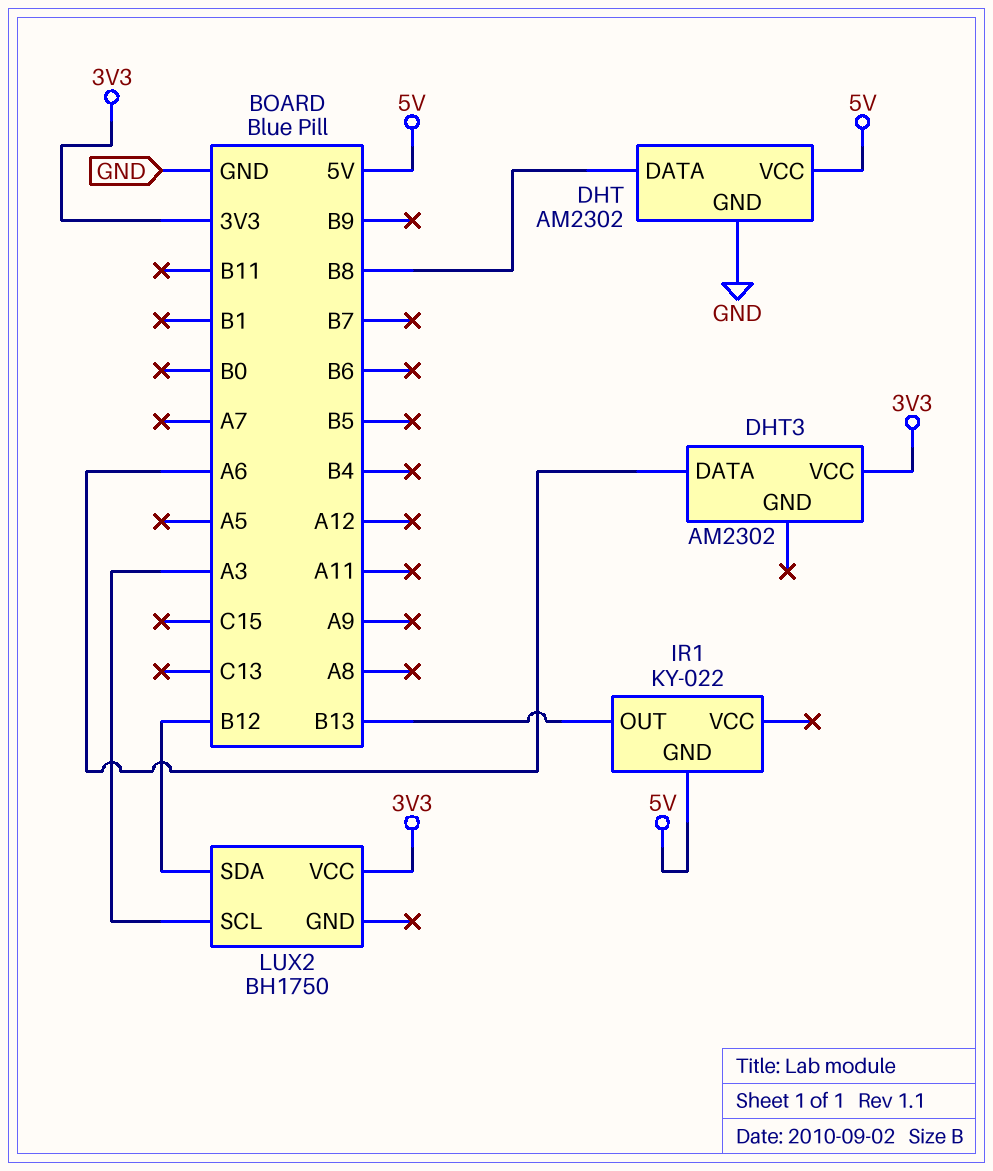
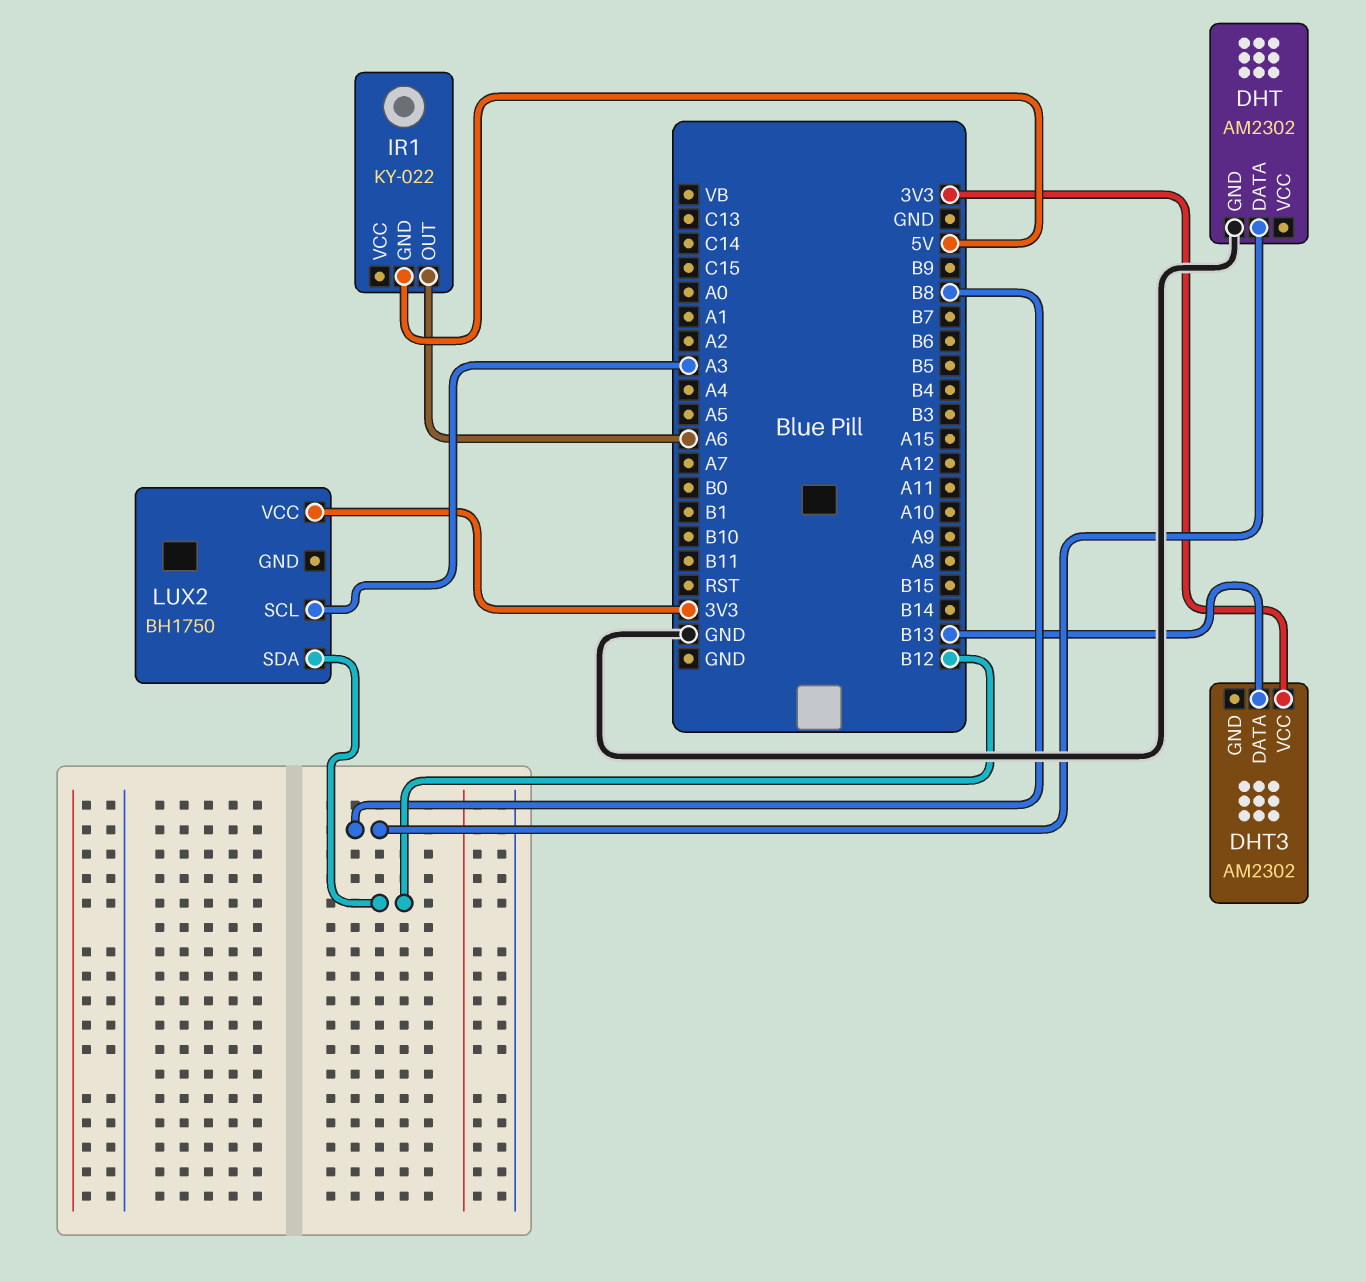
DHT pin VCC: 5V -> none
DHT3 pin DATA: A6 -> B13
IR1 pin OUT: B13 -> A6

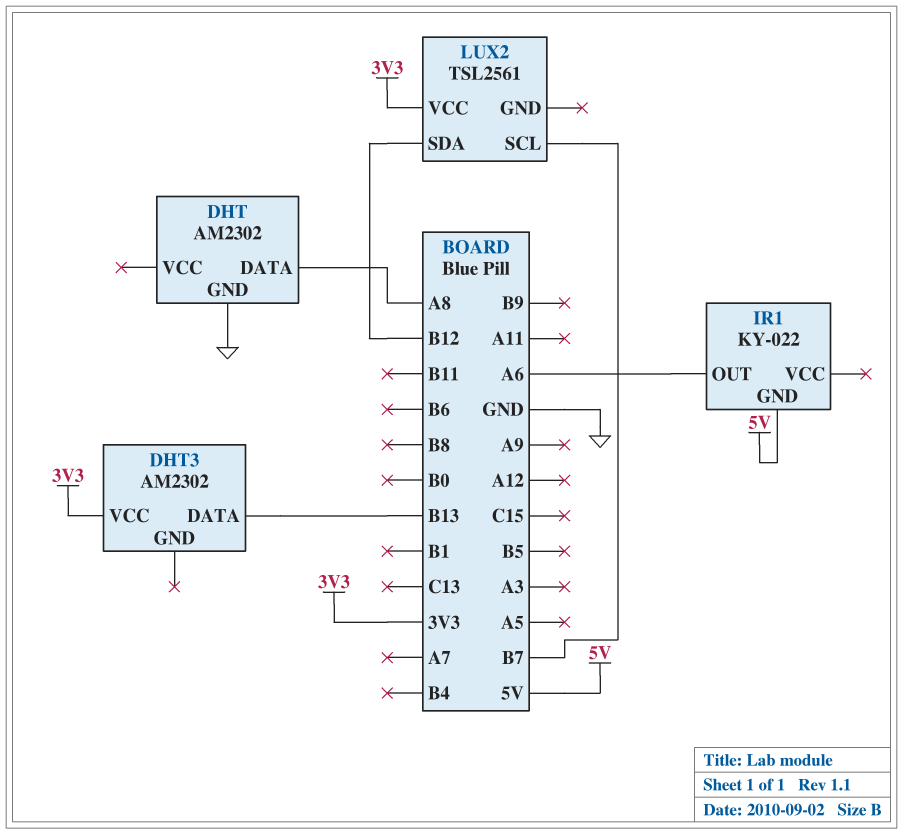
DHT pin DATA: B8 -> A8
LUX2: BH1750 -> TSL2561
LUX2 pin SCL: A3 -> B7

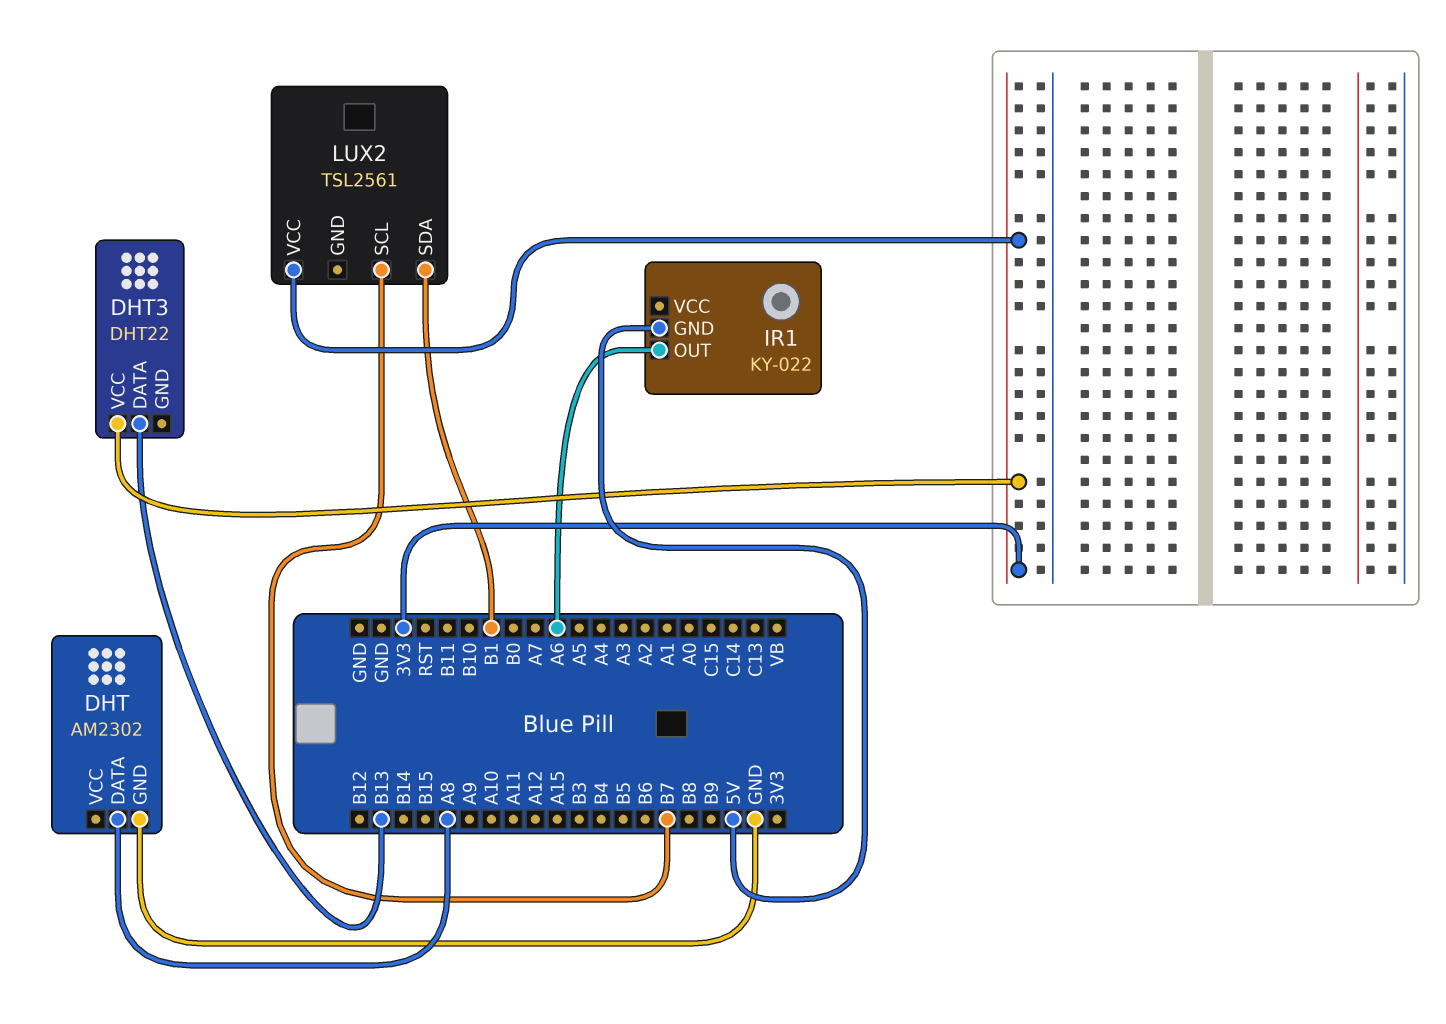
DHT3: AM2302 -> DHT22
LUX2 pin SDA: B12 -> B1

